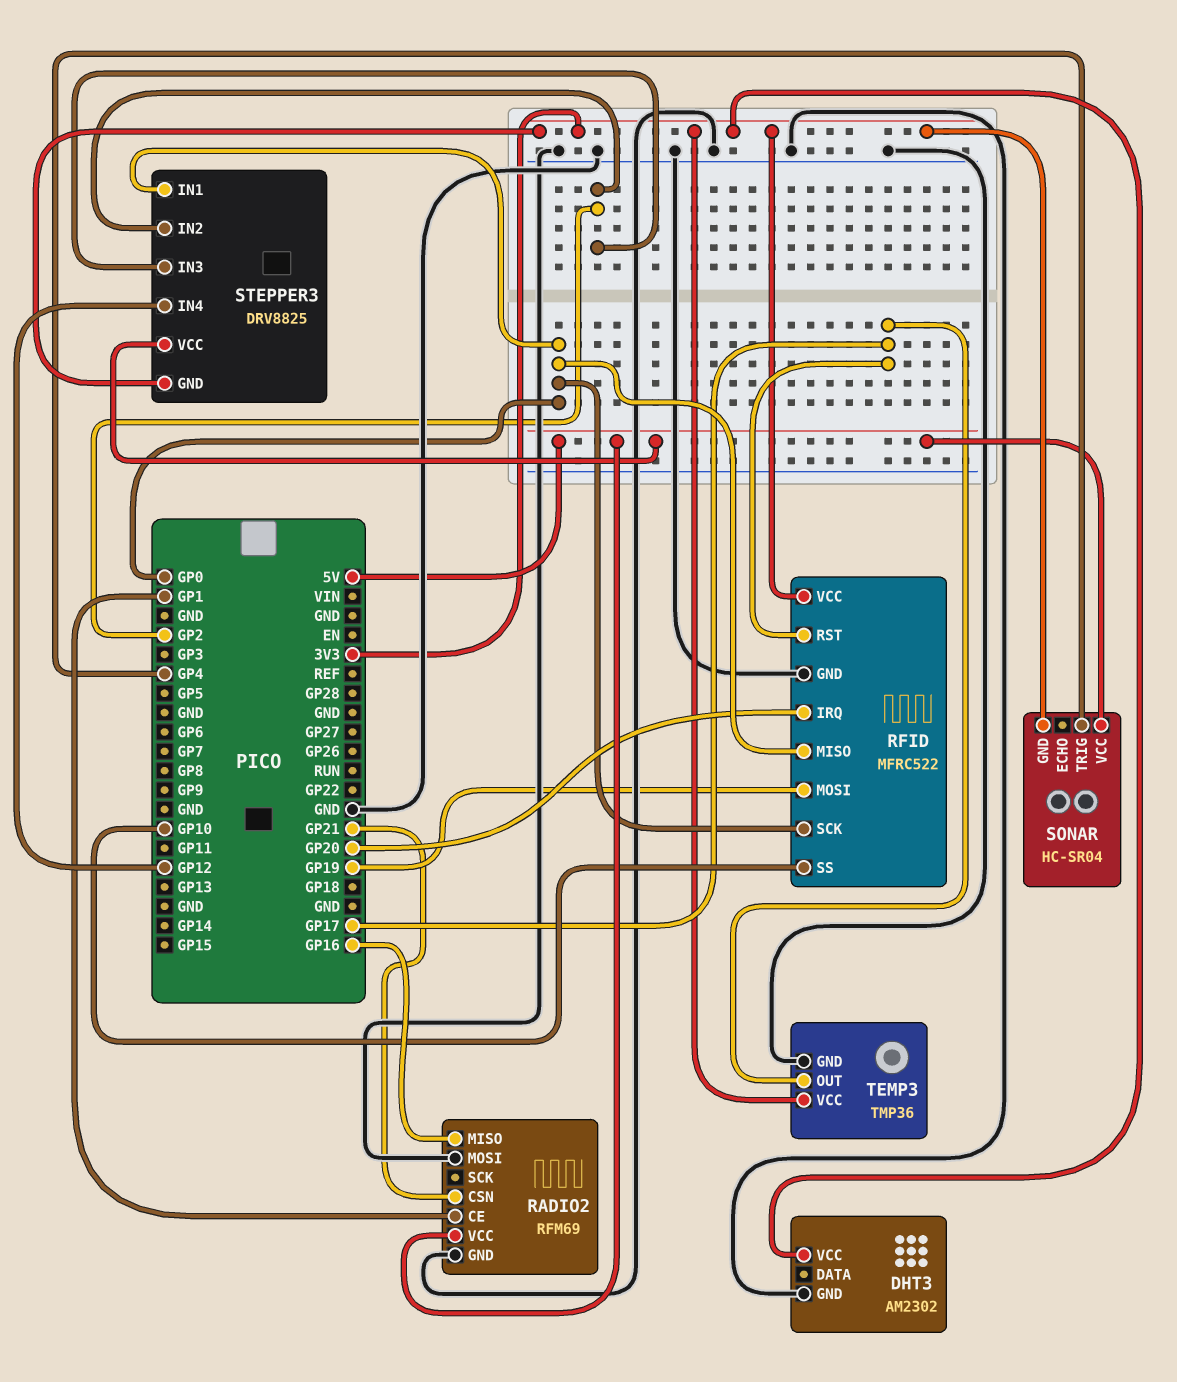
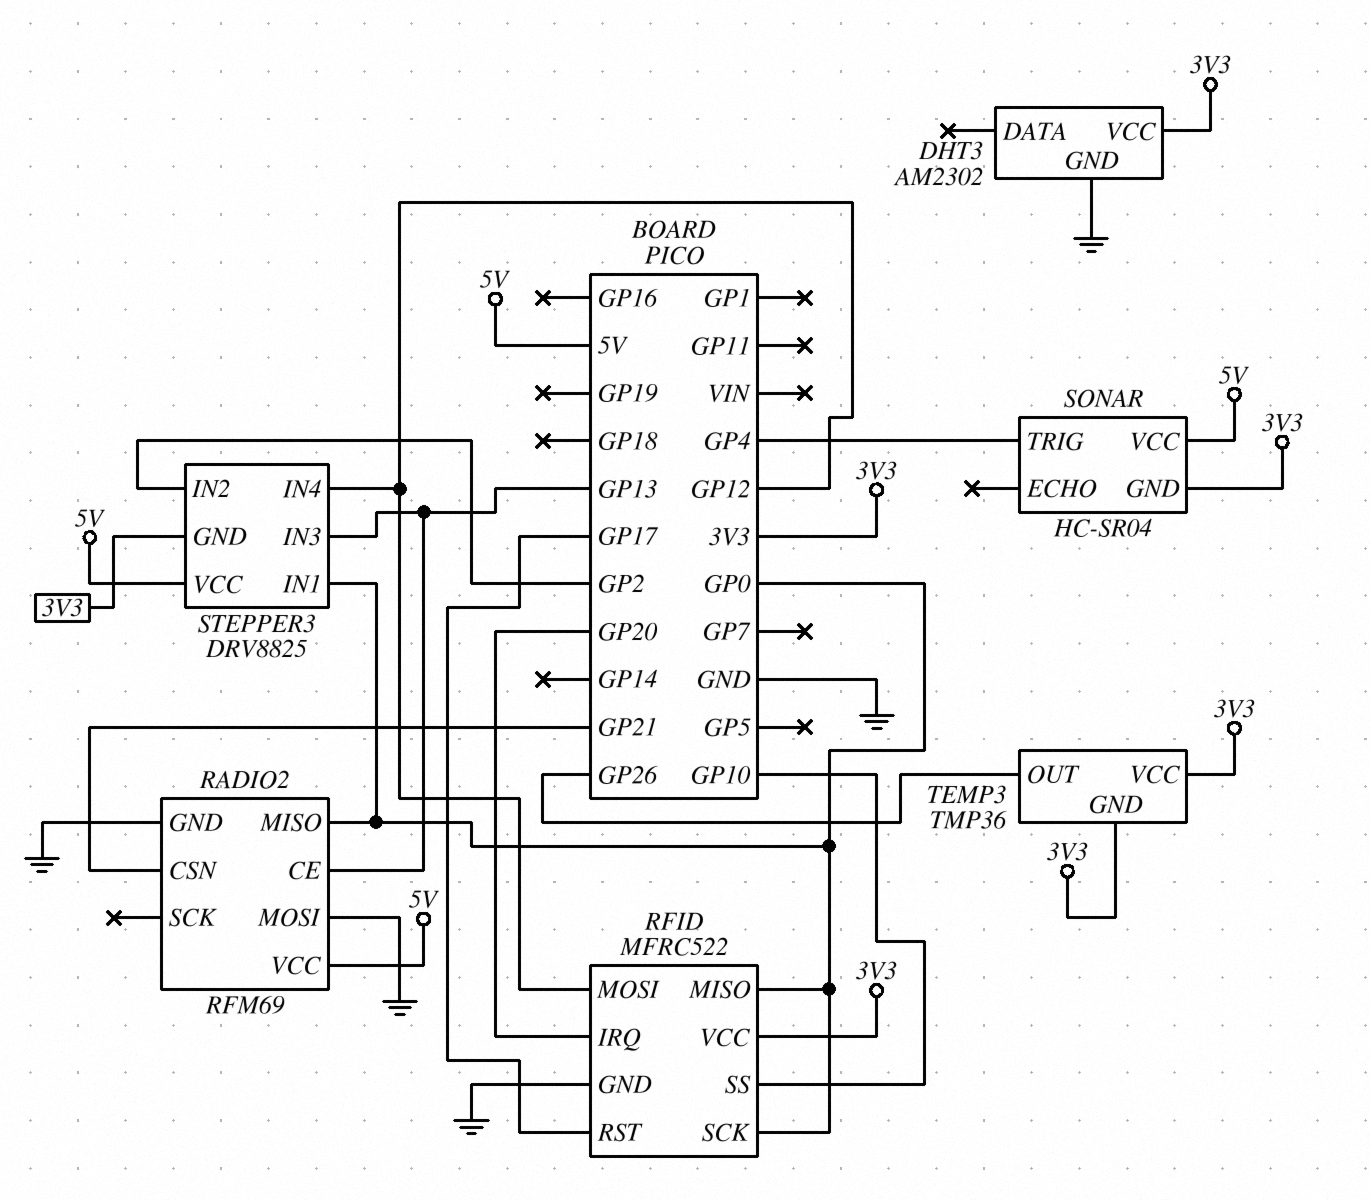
RADIO2 pin CE: GP1 -> GP13
RADIO2 pin MISO: GP16 -> GP0
RFID pin MOSI: GP19 -> GP12
STEPPER3 pin IN3: GP2 -> GP13
TEMP3 pin GND: GND -> 3V3
TEMP3 pin OUT: GP17 -> GP26

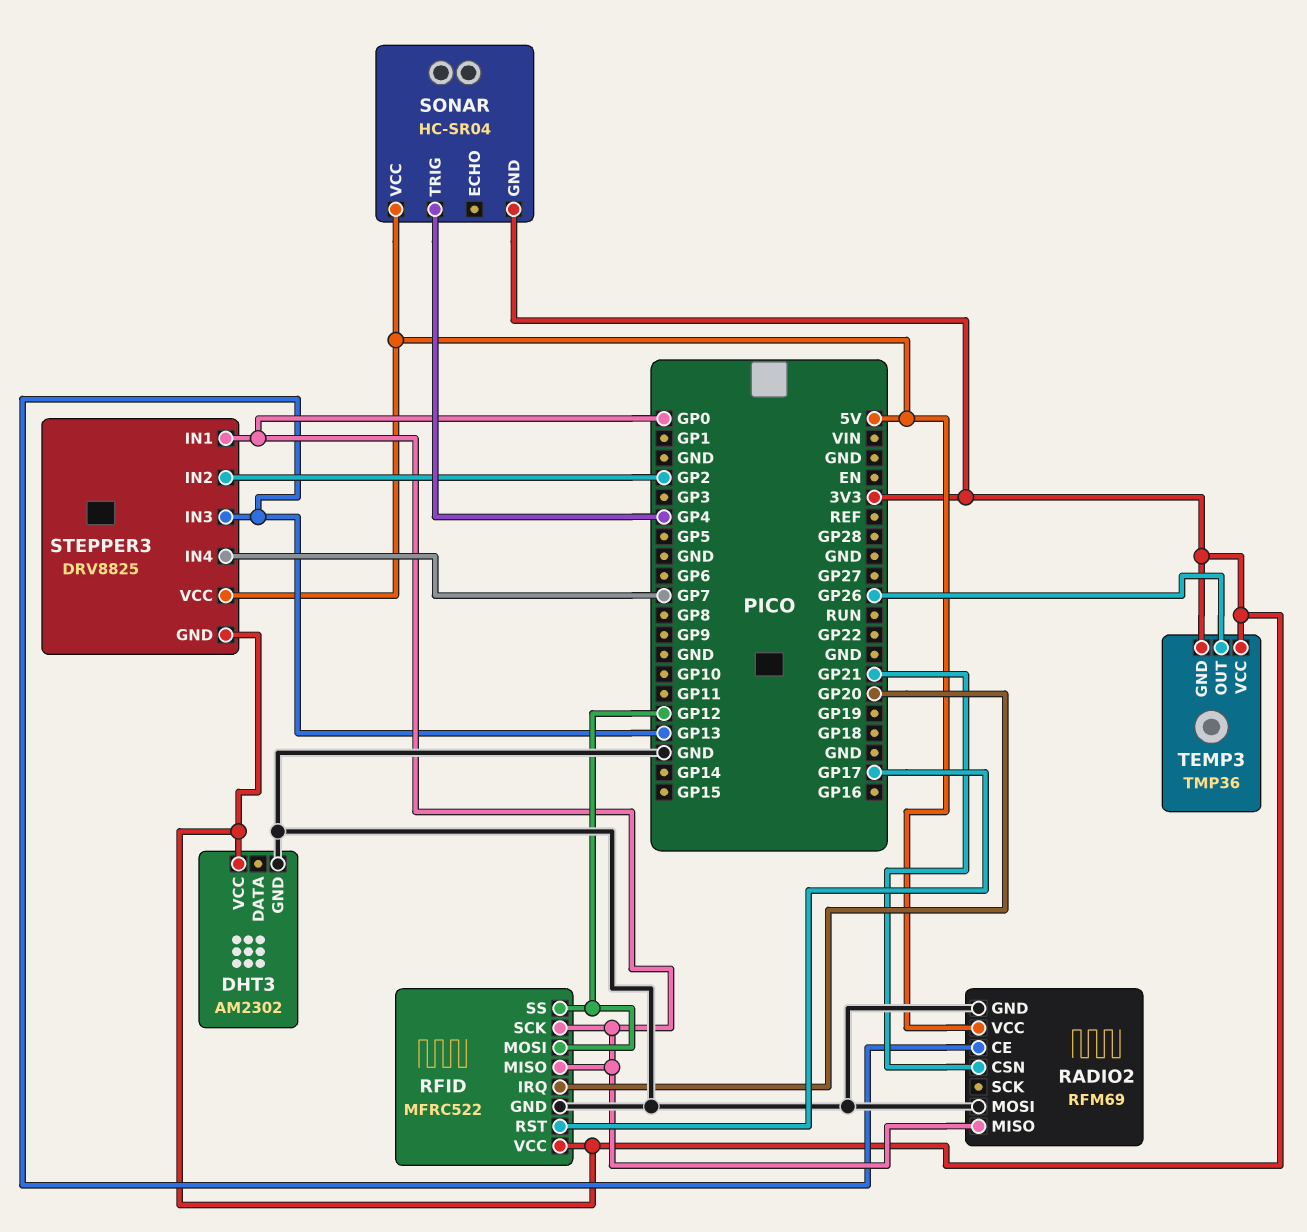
RFID pin SS: GP10 -> GP12
STEPPER3 pin IN4: GP12 -> GP7

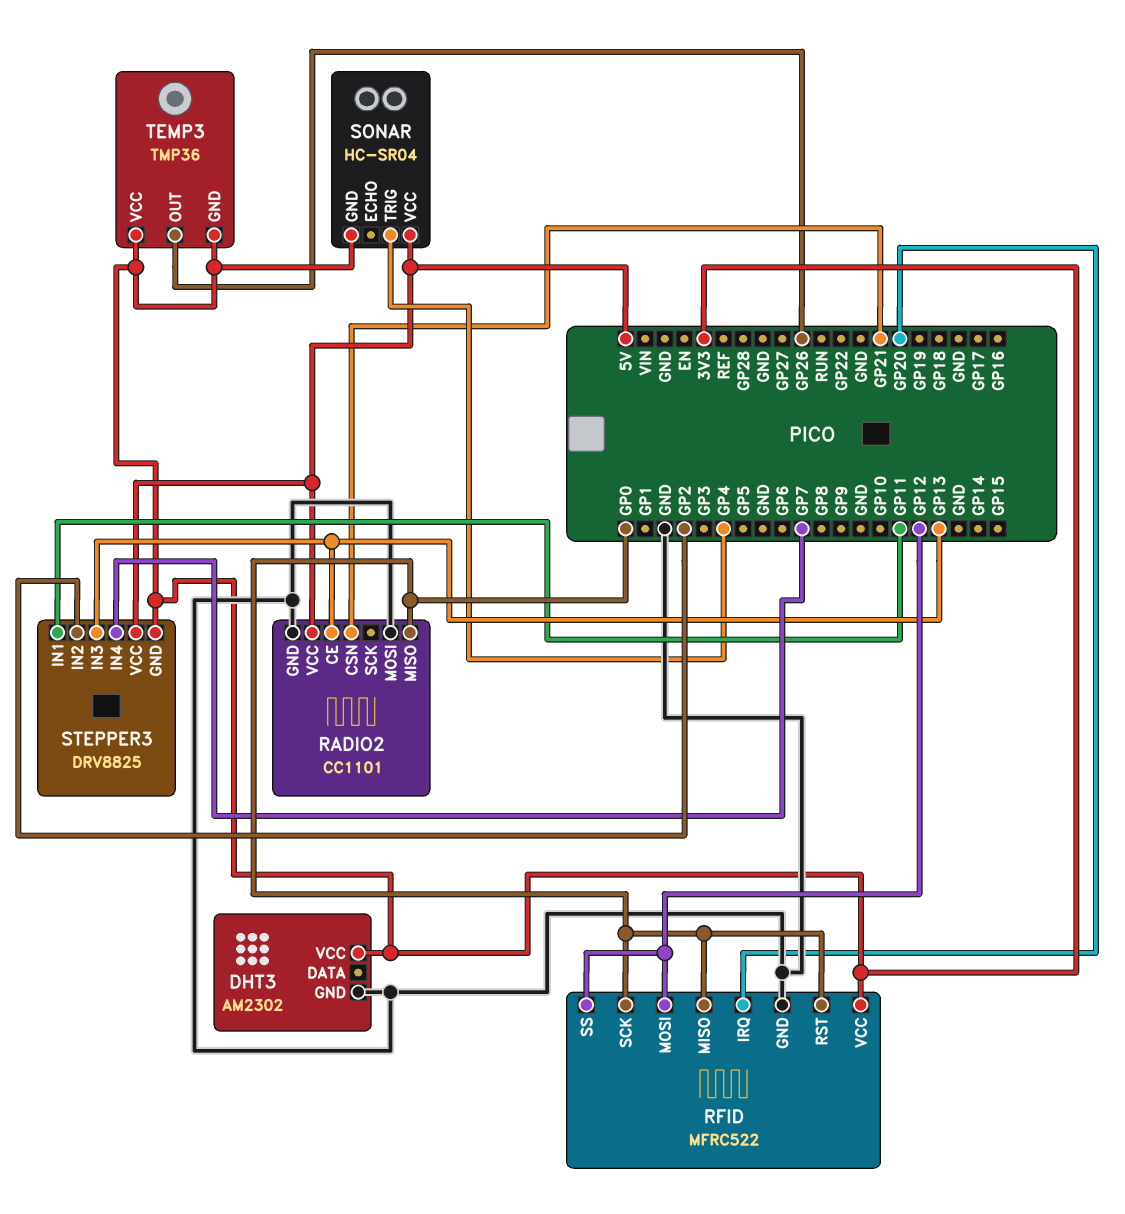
RADIO2: RFM69 -> CC1101
RFID pin RST: GP17 -> GP0
STEPPER3 pin IN1: GP0 -> GP11

